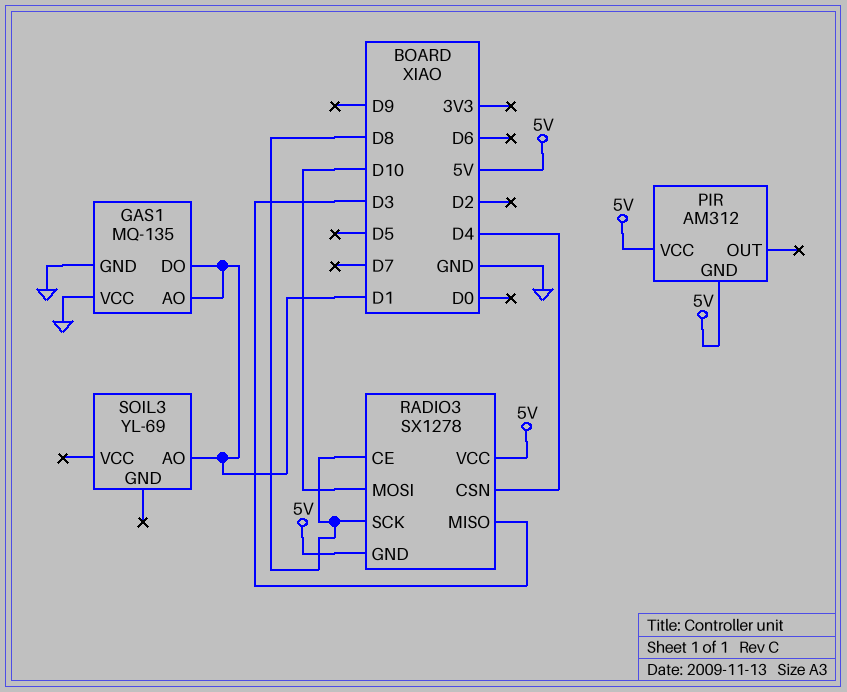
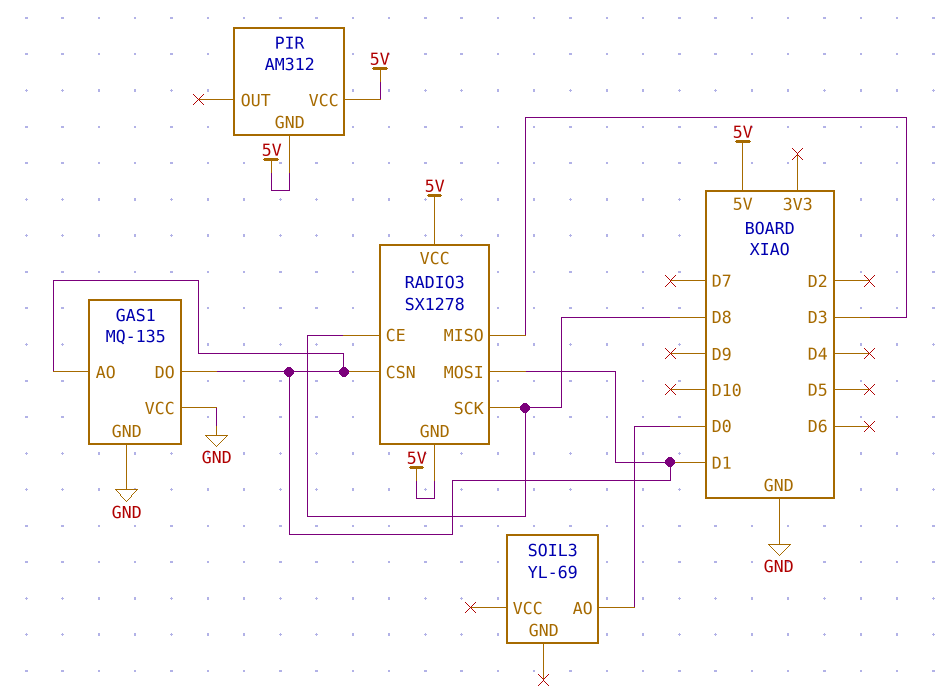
RADIO3 pin CSN: D4 -> D1
RADIO3 pin MOSI: D10 -> D1
SOIL3 pin AO: D1 -> D0

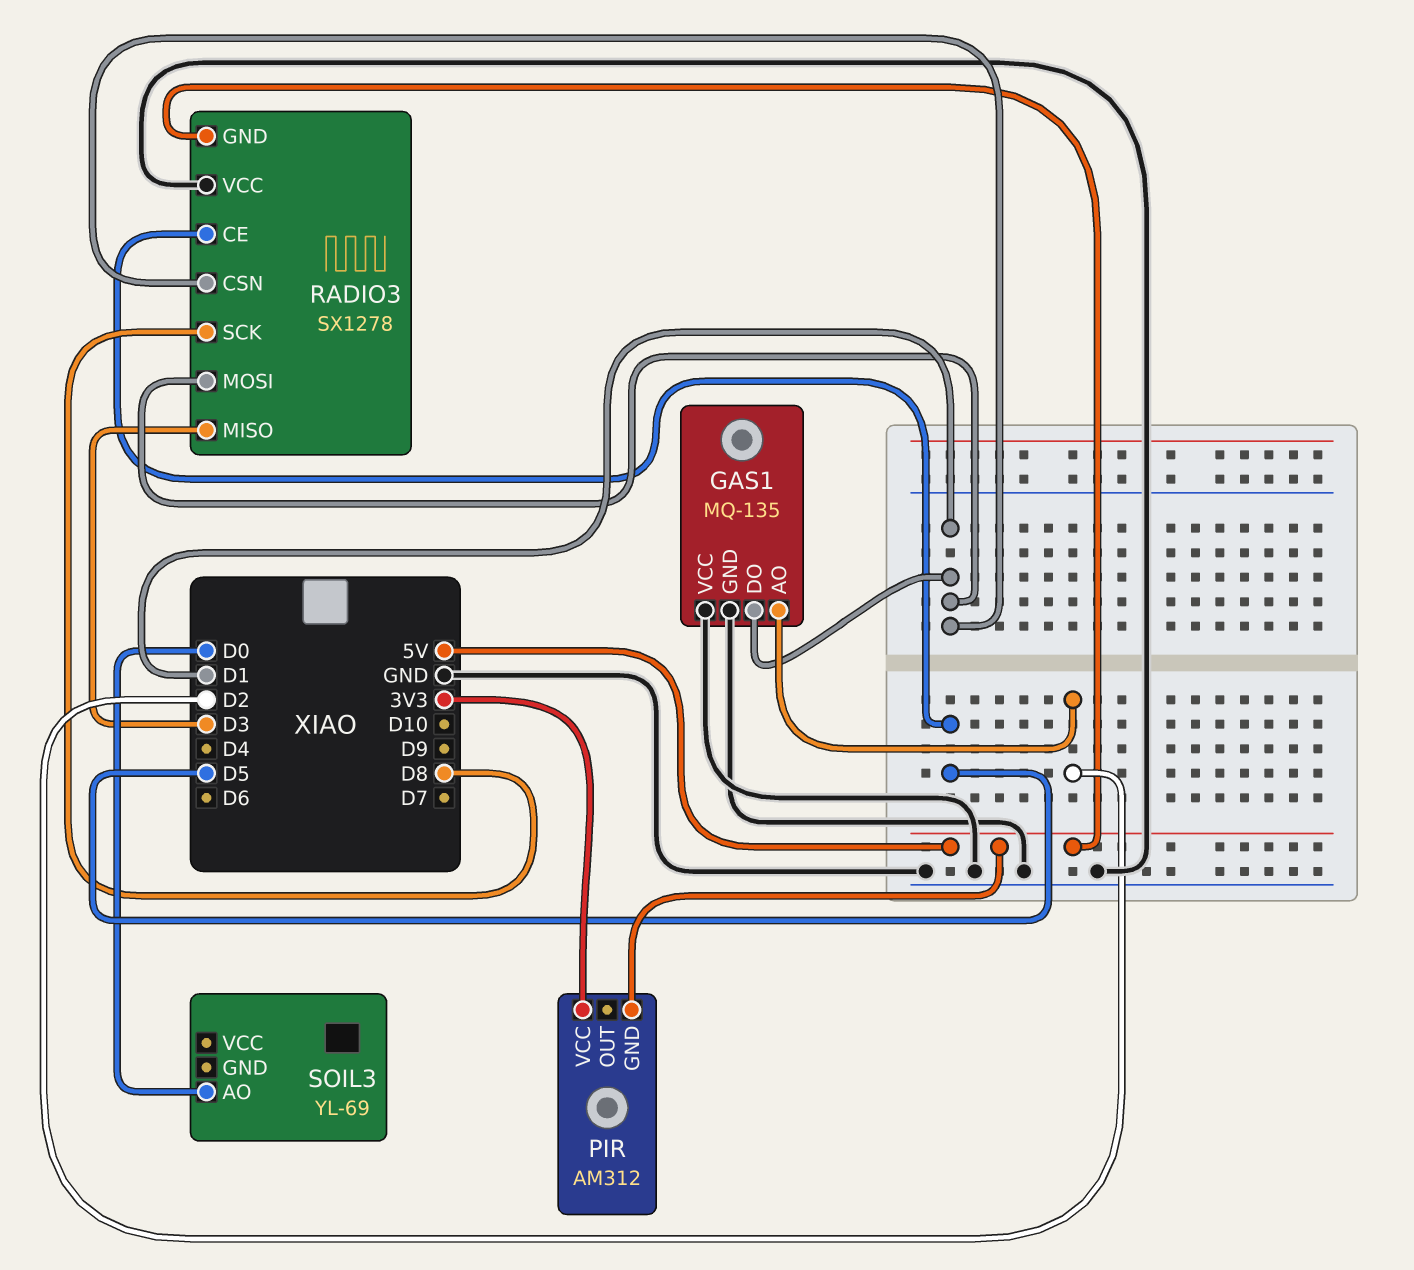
GAS1 pin AO: D1 -> D2
PIR pin VCC: 5V -> 3V3
RADIO3 pin CE: D8 -> D5
RADIO3 pin VCC: 5V -> GND

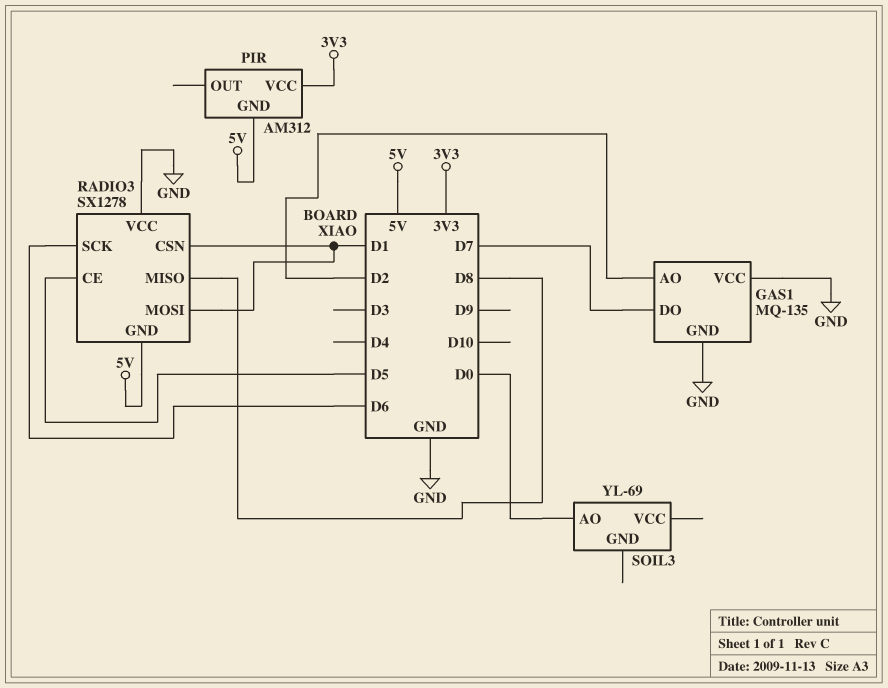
GAS1 pin DO: D1 -> D7
RADIO3 pin MISO: D3 -> D8
RADIO3 pin SCK: D8 -> D6

